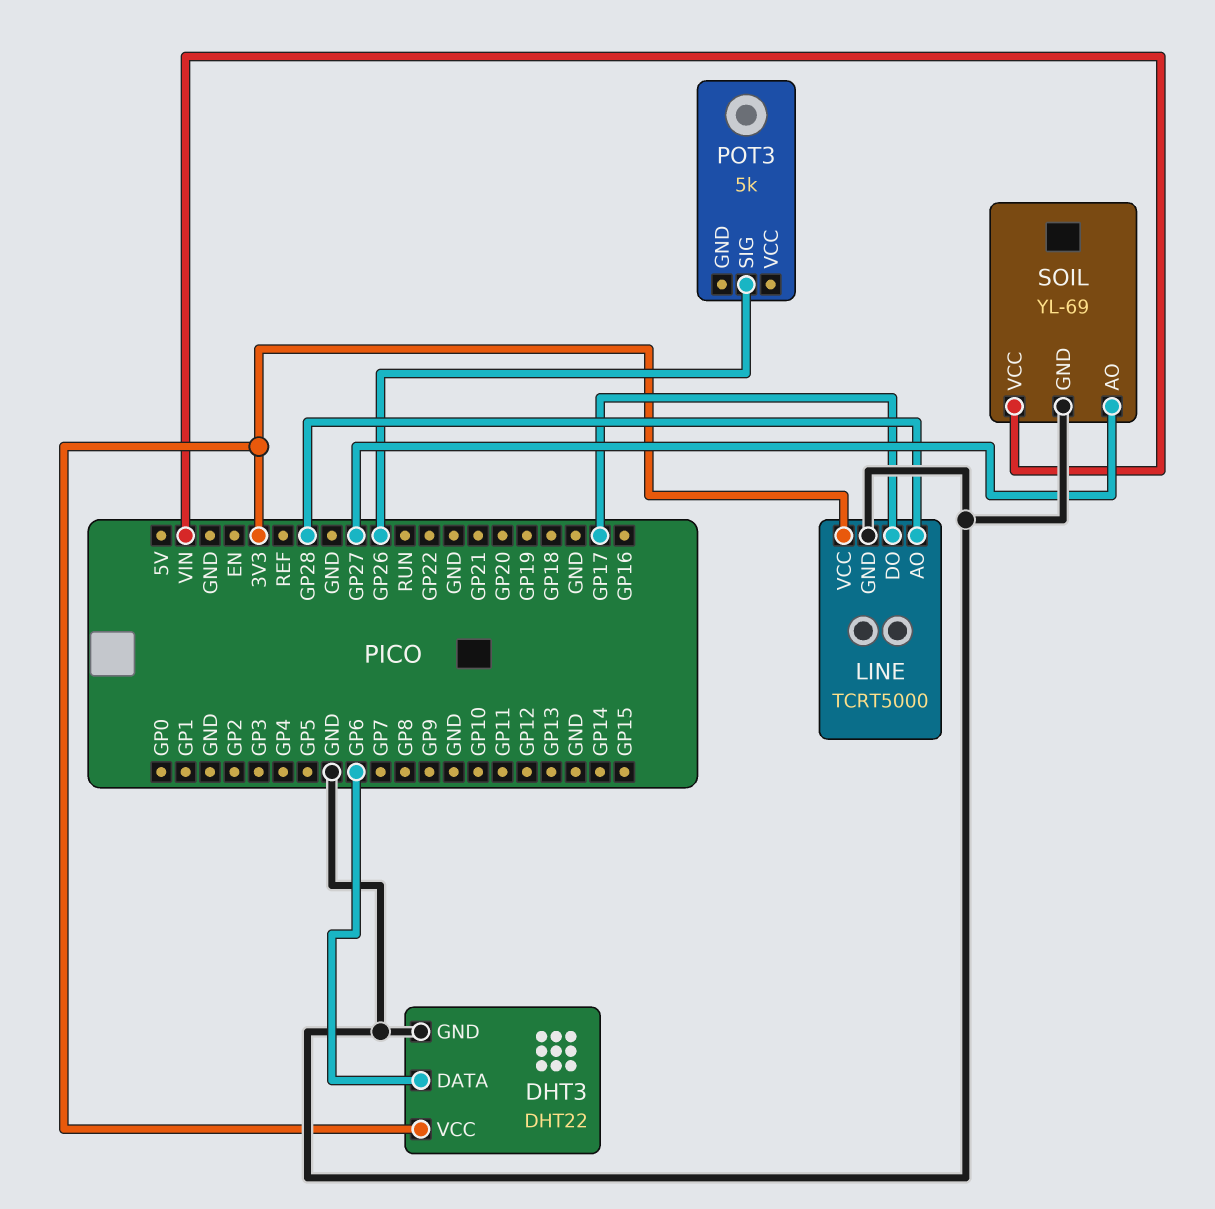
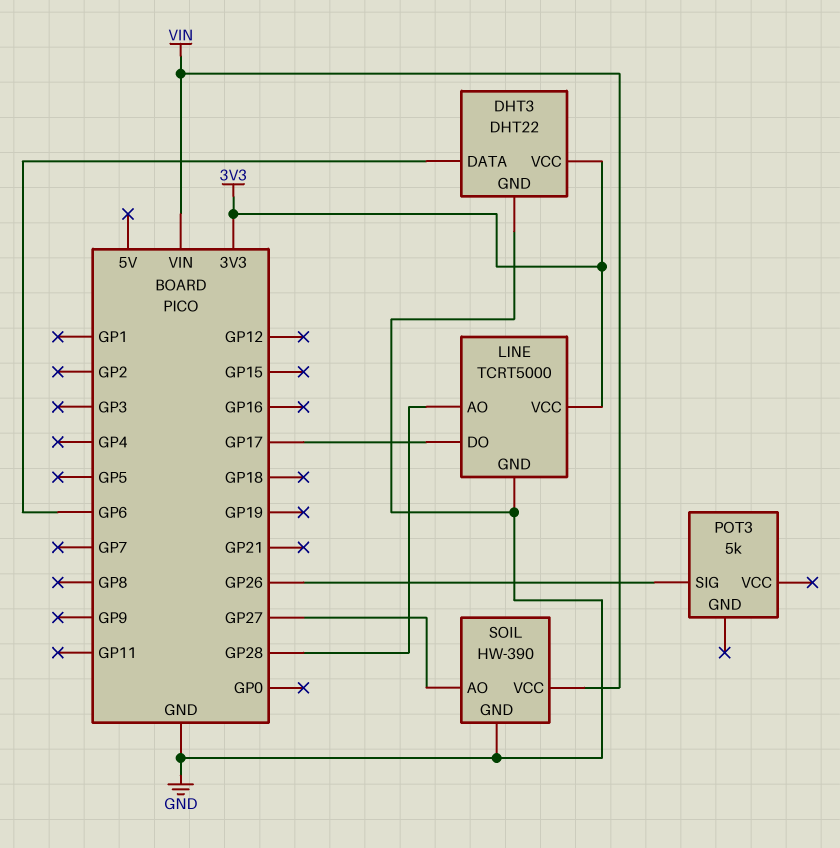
SOIL: YL-69 -> HW-390

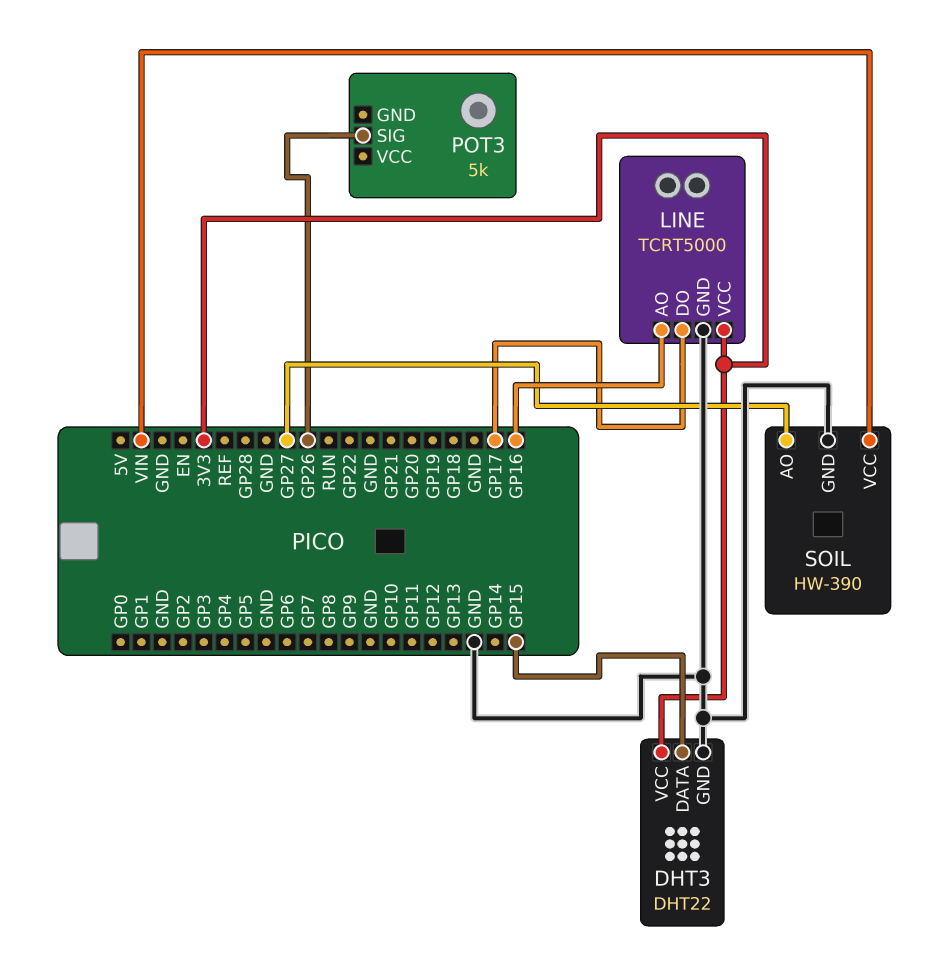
DHT3 pin DATA: GP6 -> GP15
LINE pin AO: GP28 -> GP16

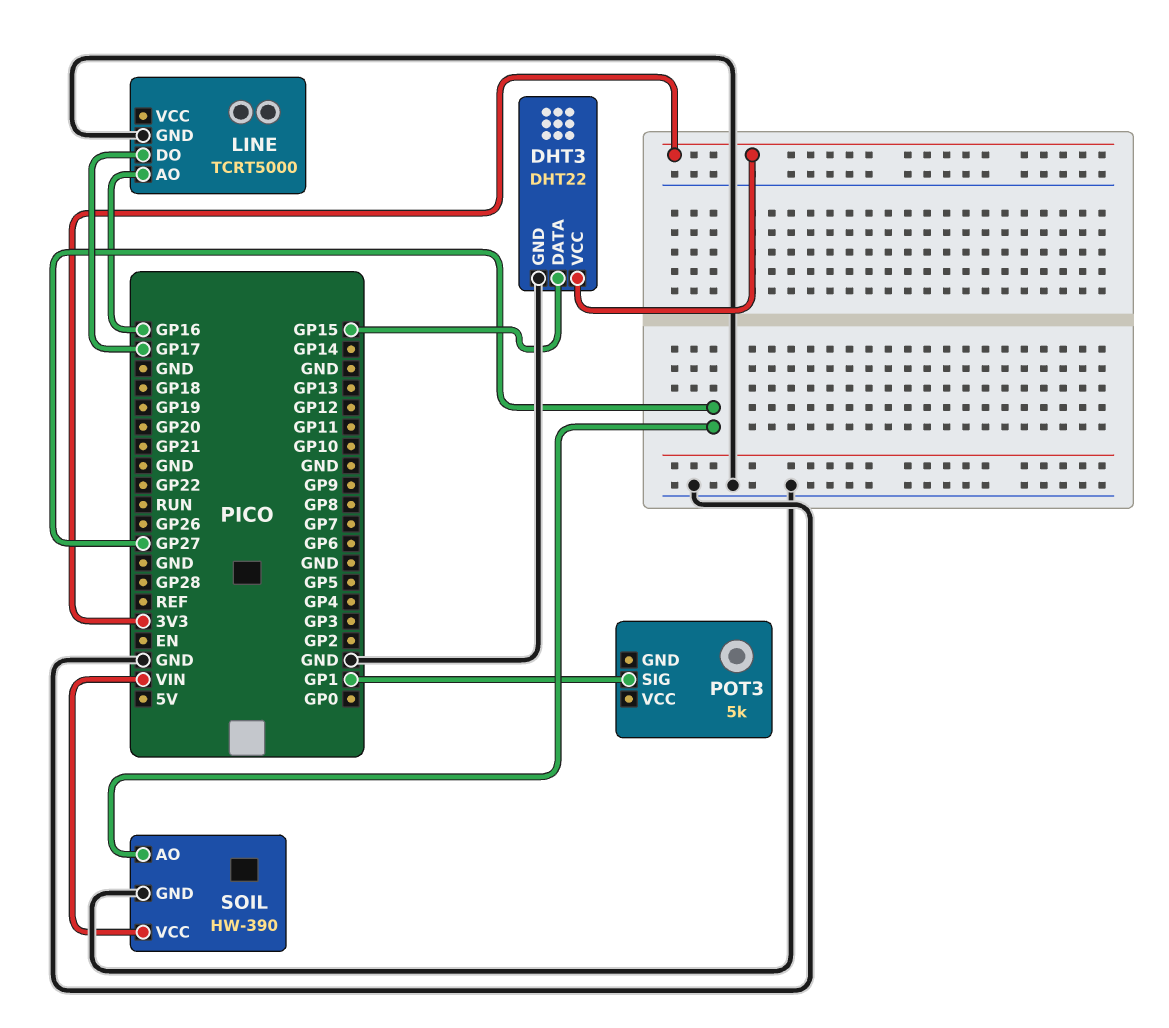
LINE pin VCC: 3V3 -> none
POT3 pin SIG: GP26 -> GP1

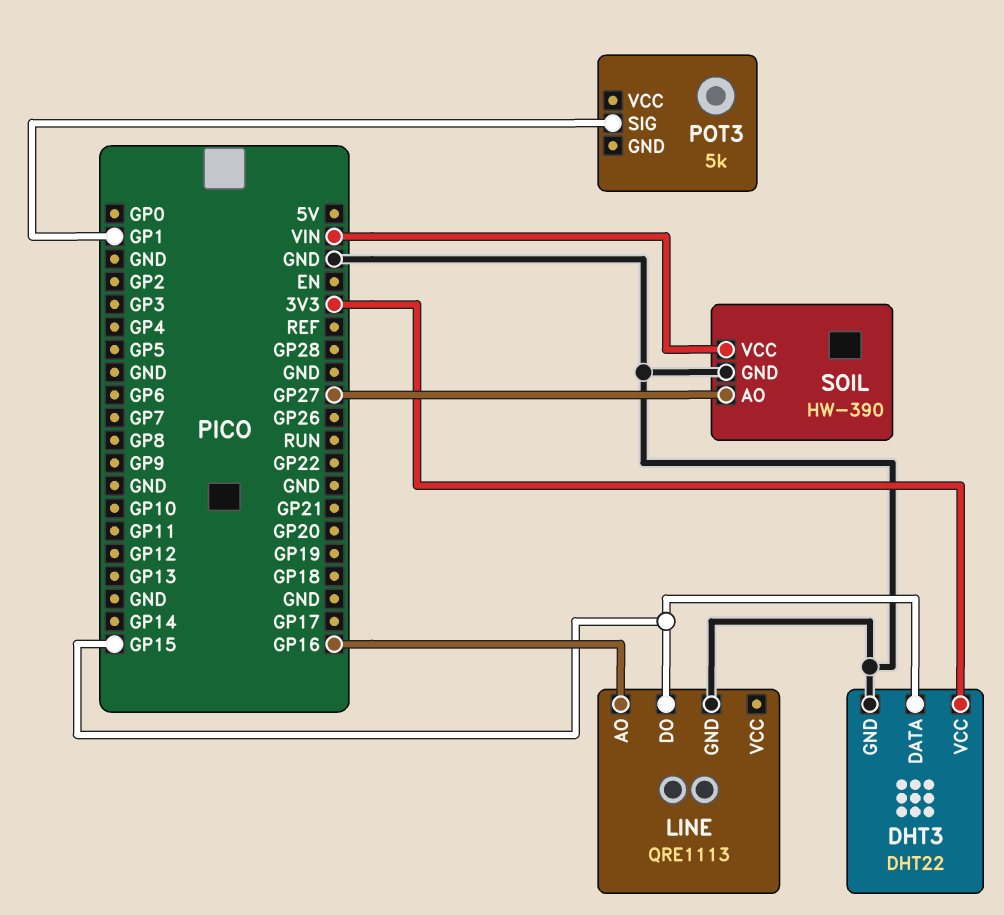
LINE: TCRT5000 -> QRE1113
LINE pin DO: GP17 -> GP15

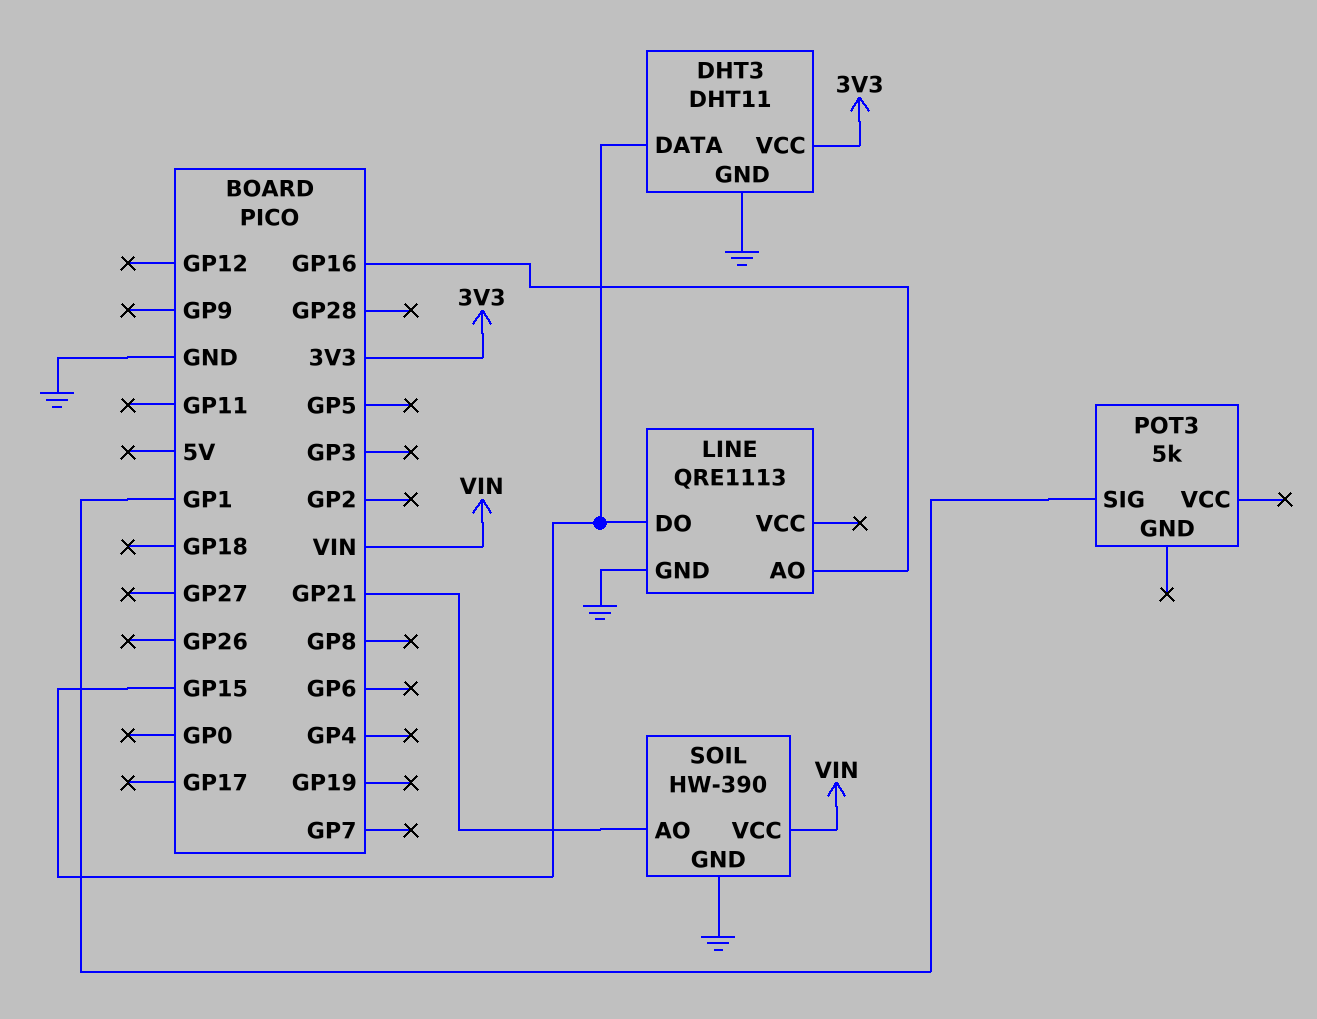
DHT3: DHT22 -> DHT11
SOIL pin AO: GP27 -> GP21

